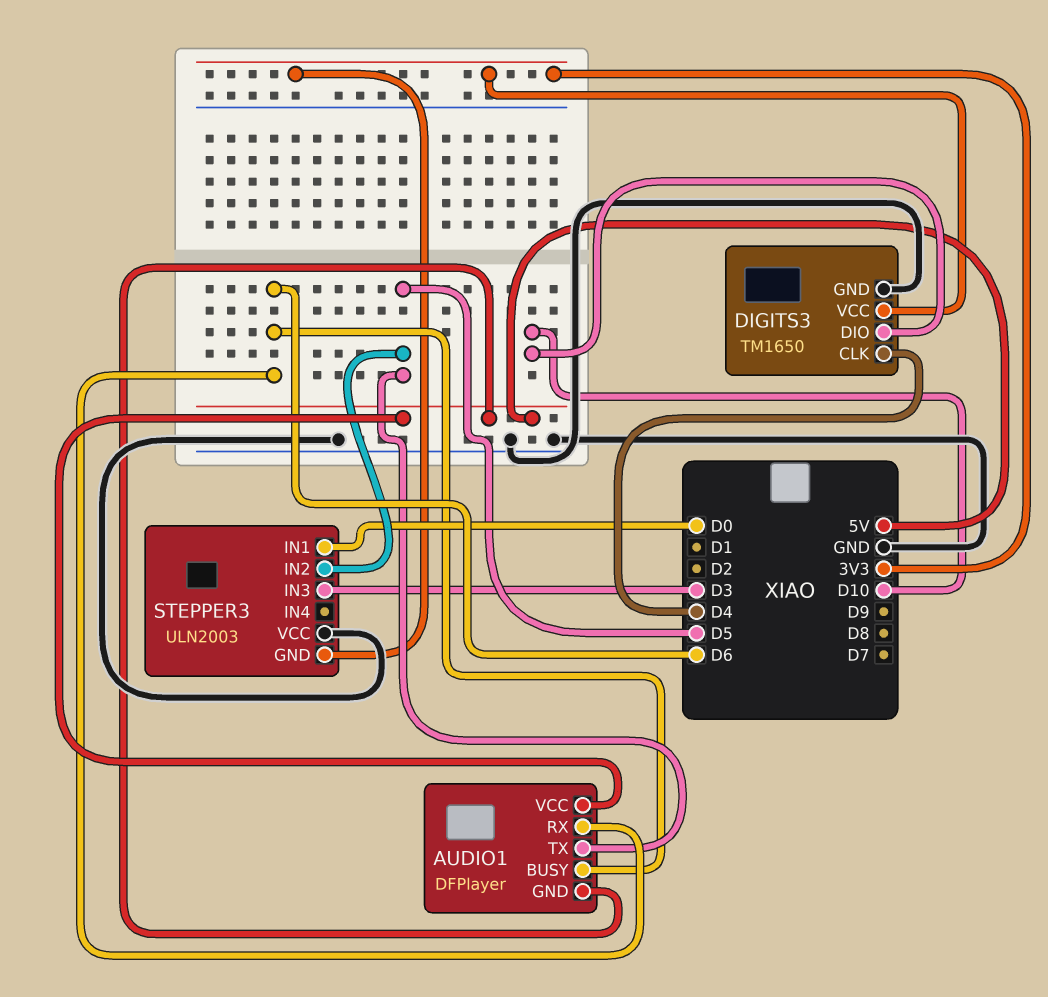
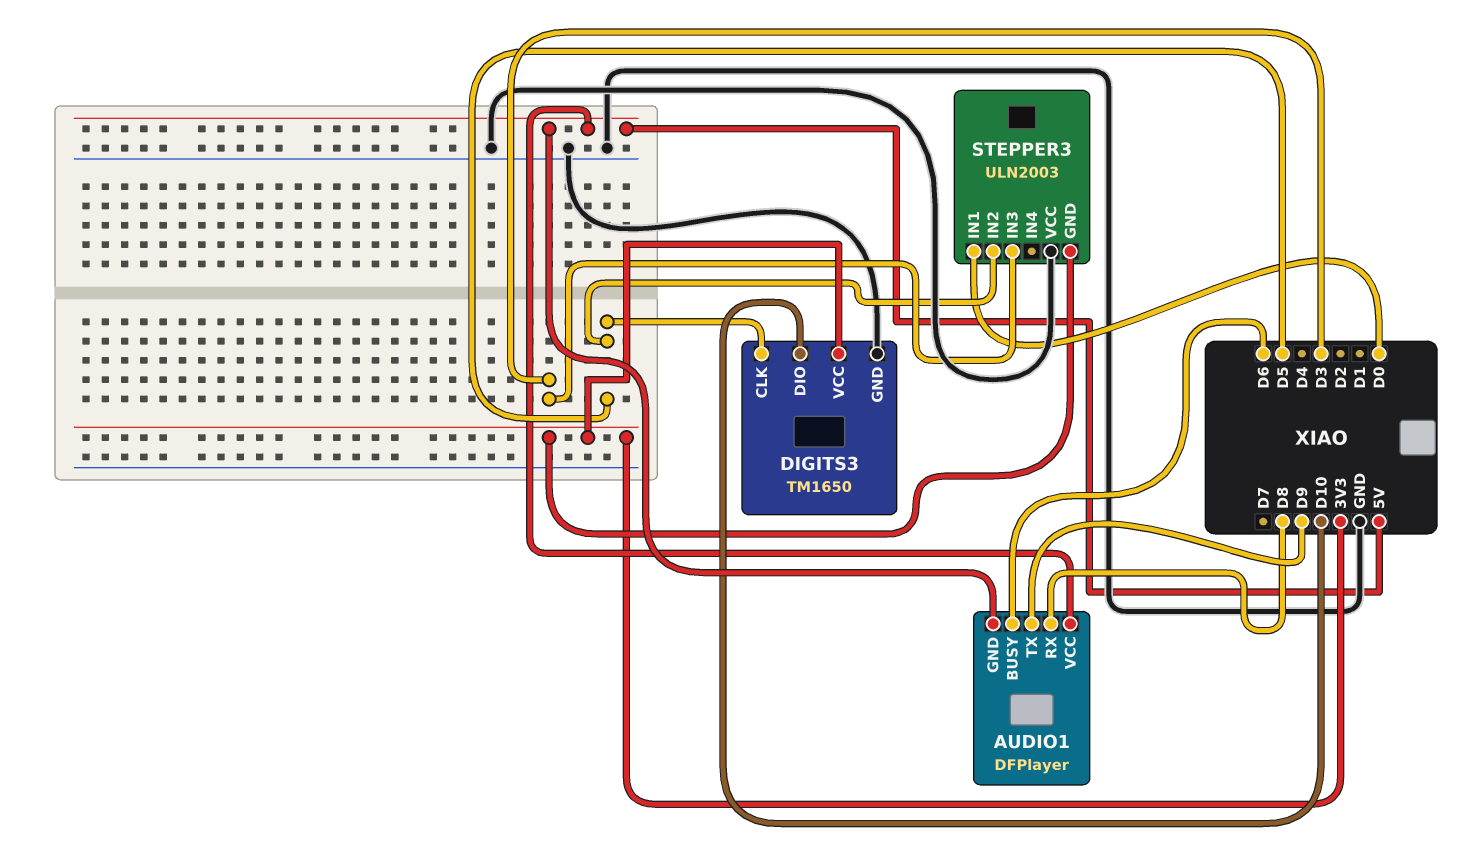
AUDIO1 pin RX: D6 -> D8
AUDIO1 pin TX: D5 -> D9
DIGITS3 pin CLK: D4 -> D5

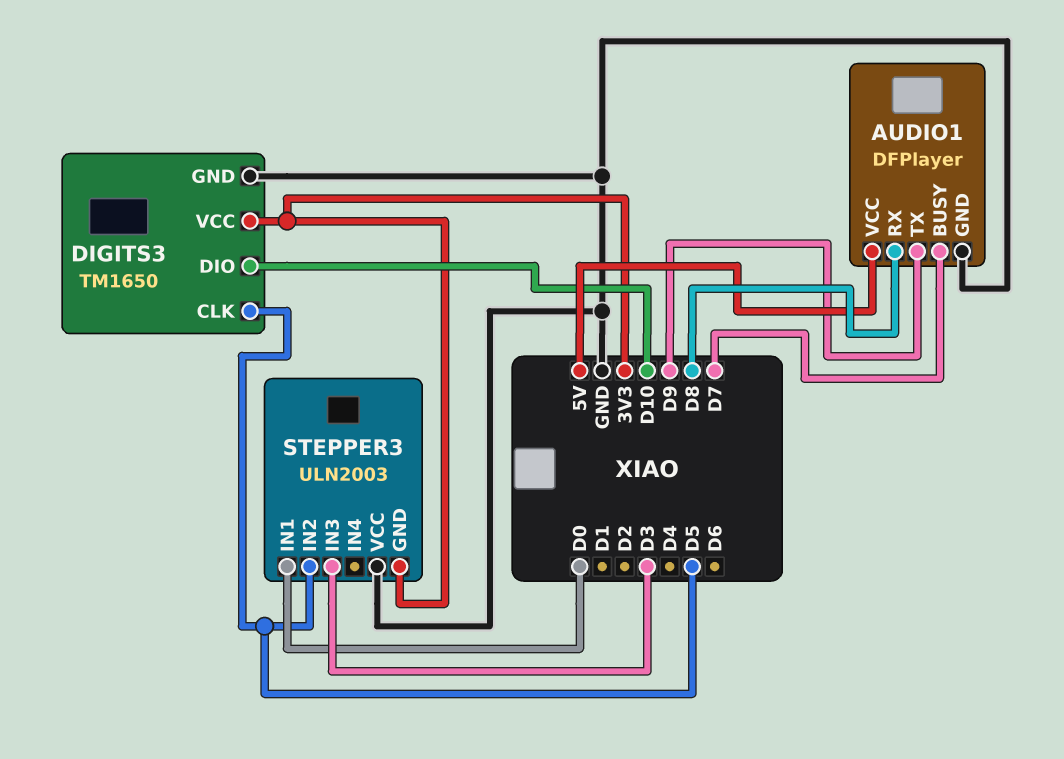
AUDIO1 pin BUSY: D6 -> D7
AUDIO1 pin GND: 5V -> GND

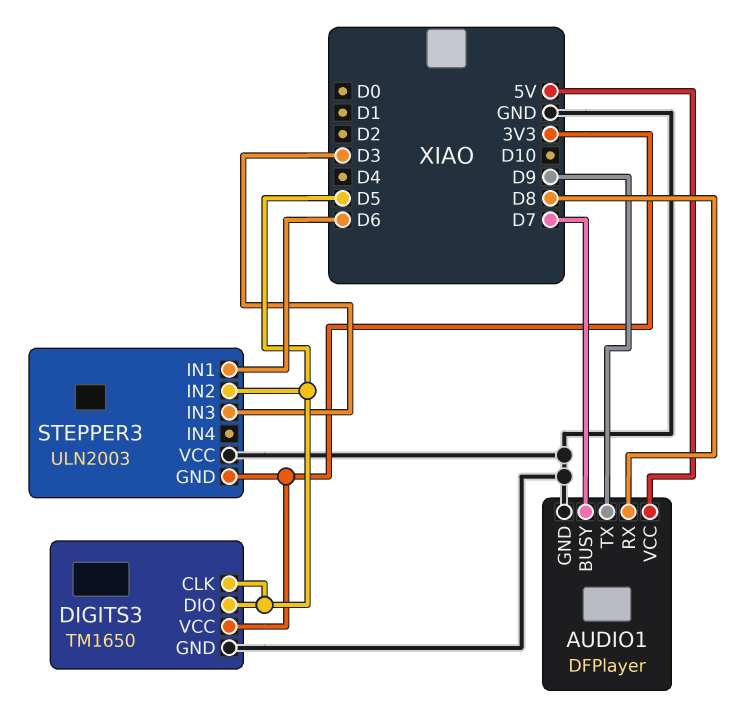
DIGITS3 pin DIO: D10 -> D5
STEPPER3 pin IN1: D0 -> D6

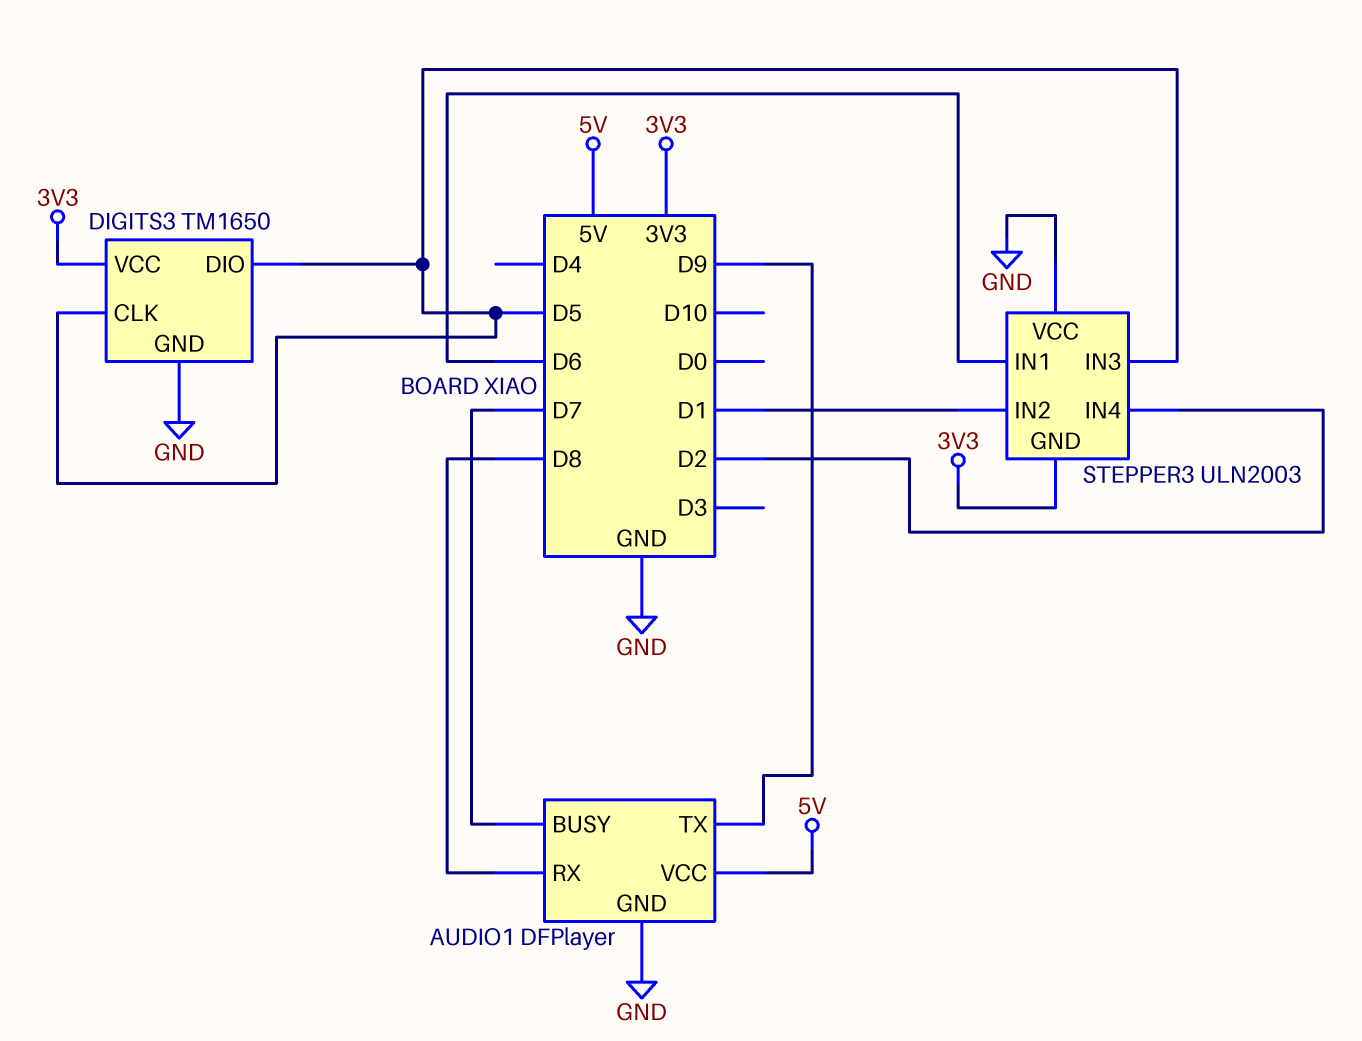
STEPPER3 pin IN2: D5 -> D1
STEPPER3 pin IN3: D3 -> D5
STEPPER3 pin IN4: none -> D2

